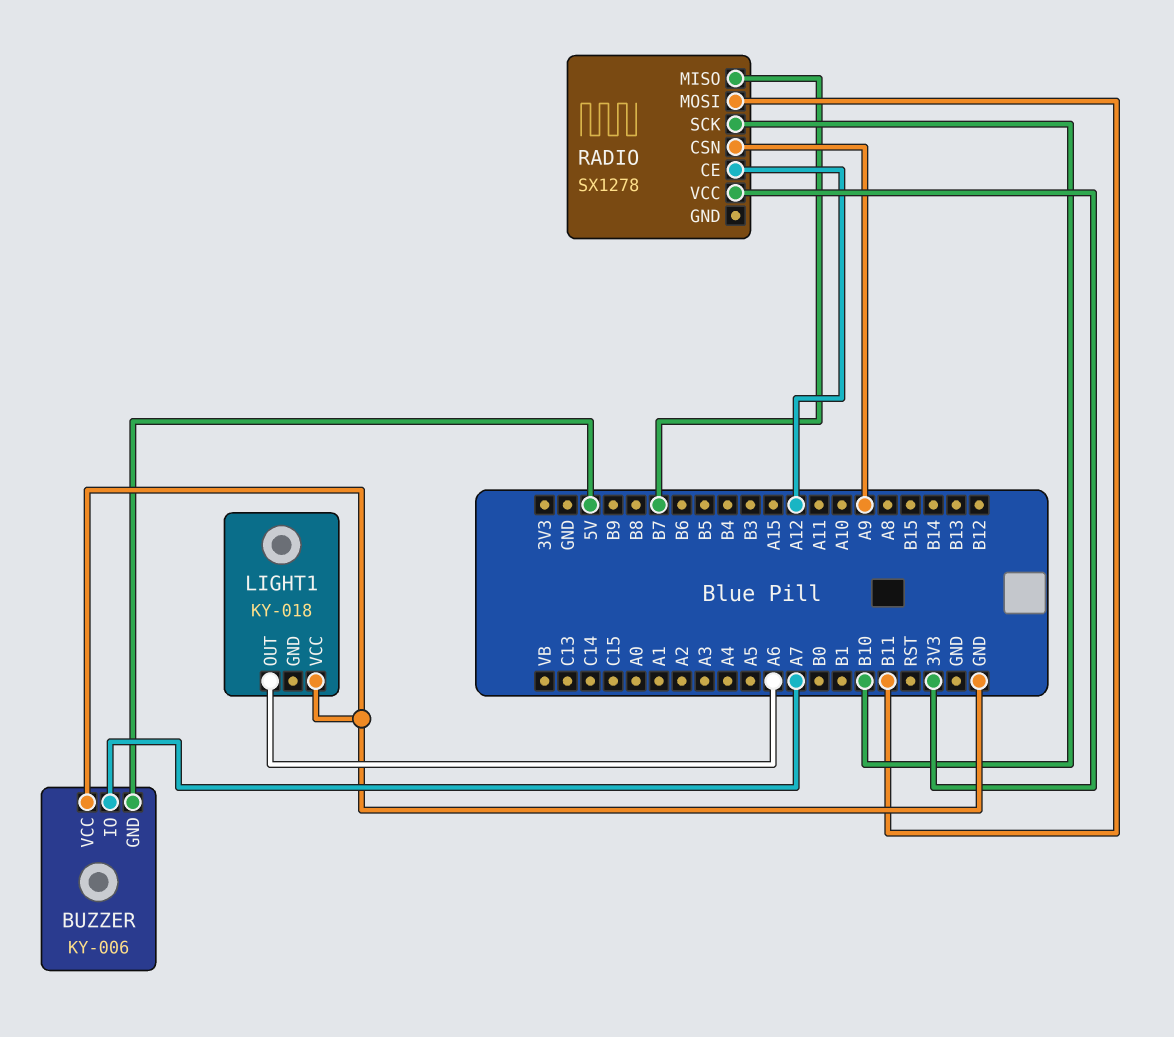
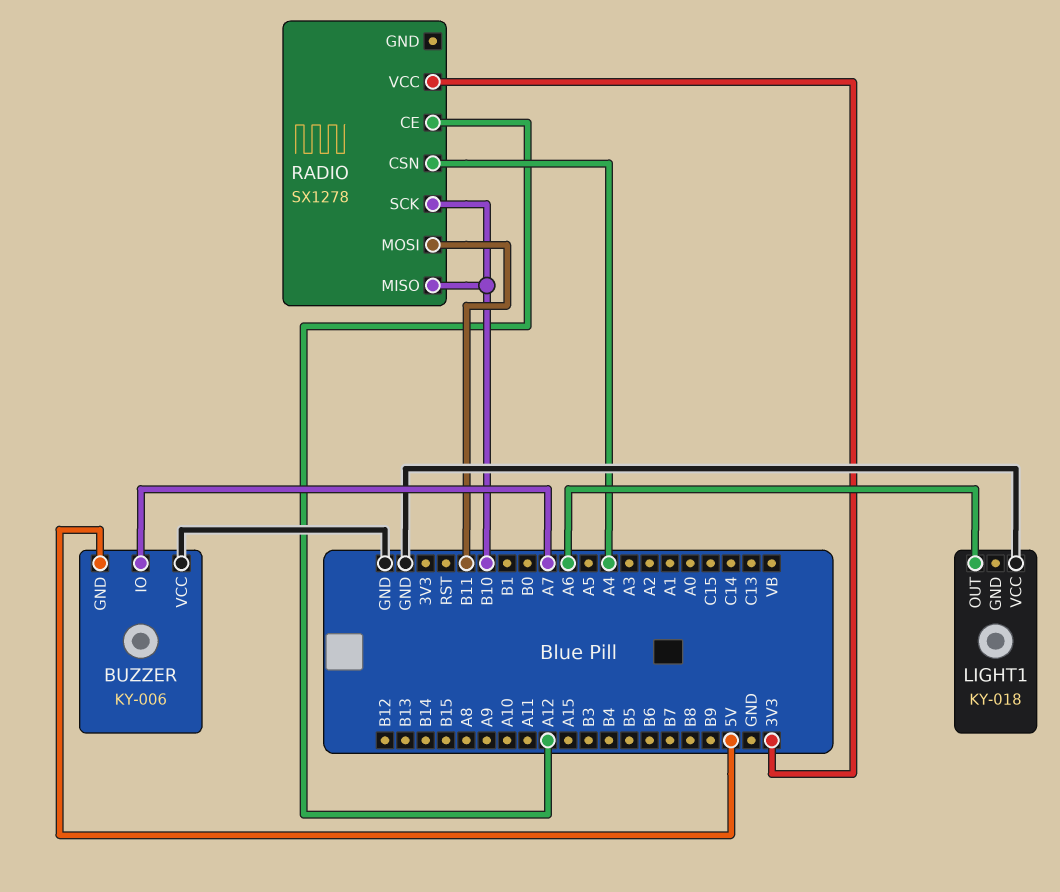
RADIO pin CSN: A9 -> A4
RADIO pin MISO: B7 -> B10

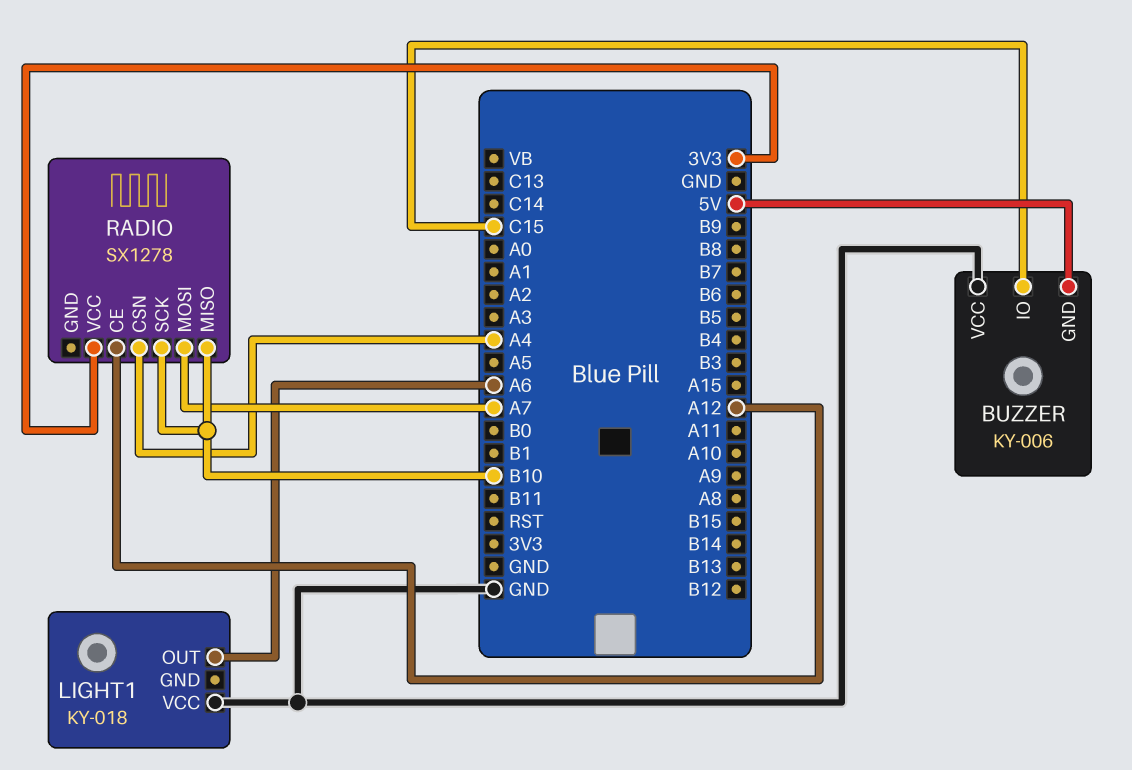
BUZZER pin IO: A7 -> C15
RADIO pin MOSI: B11 -> A7

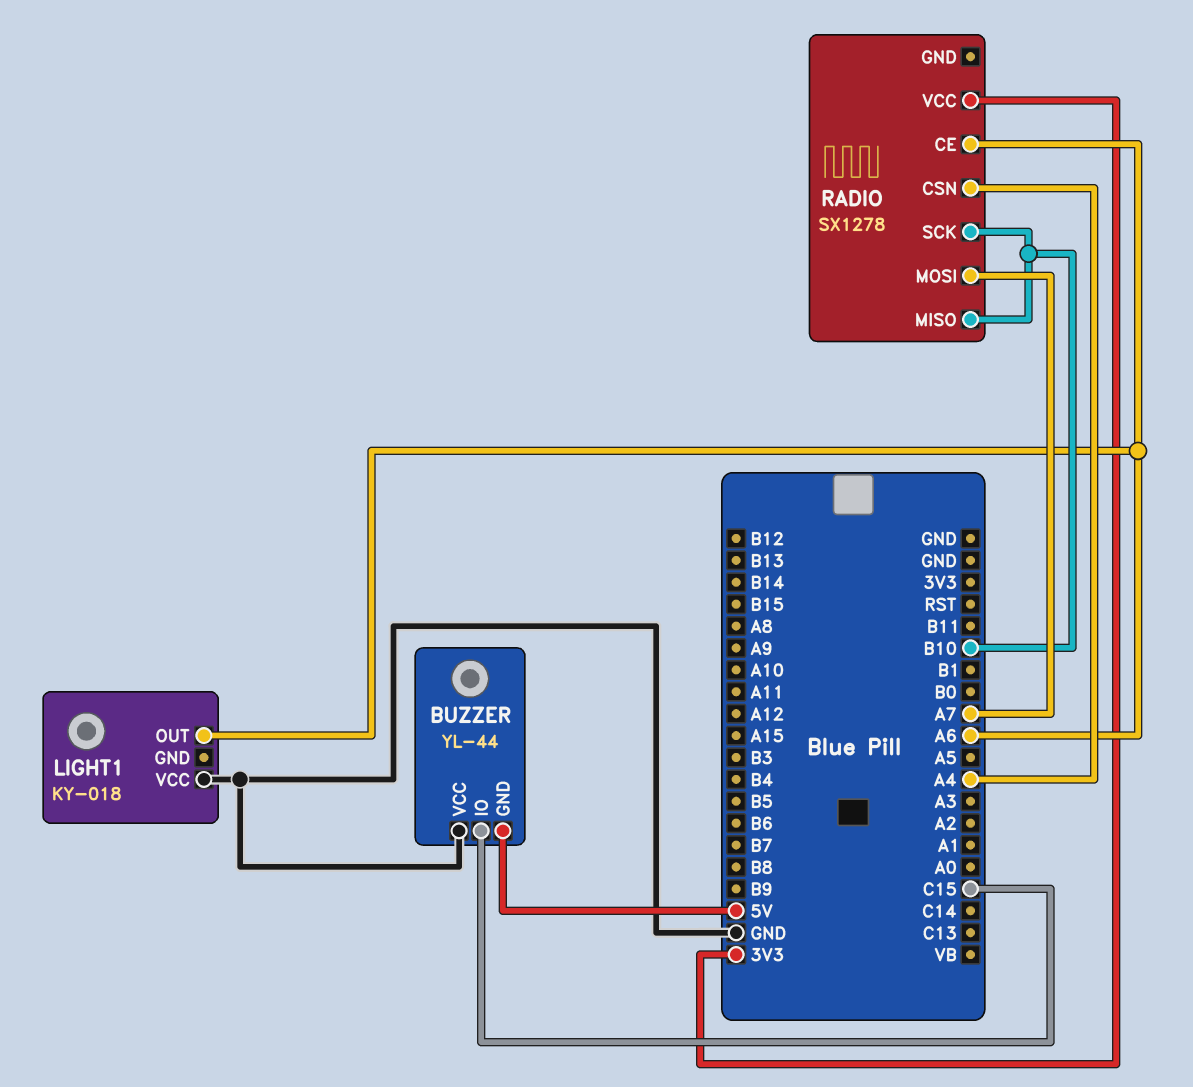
BUZZER: KY-006 -> YL-44
RADIO pin CE: A12 -> A6

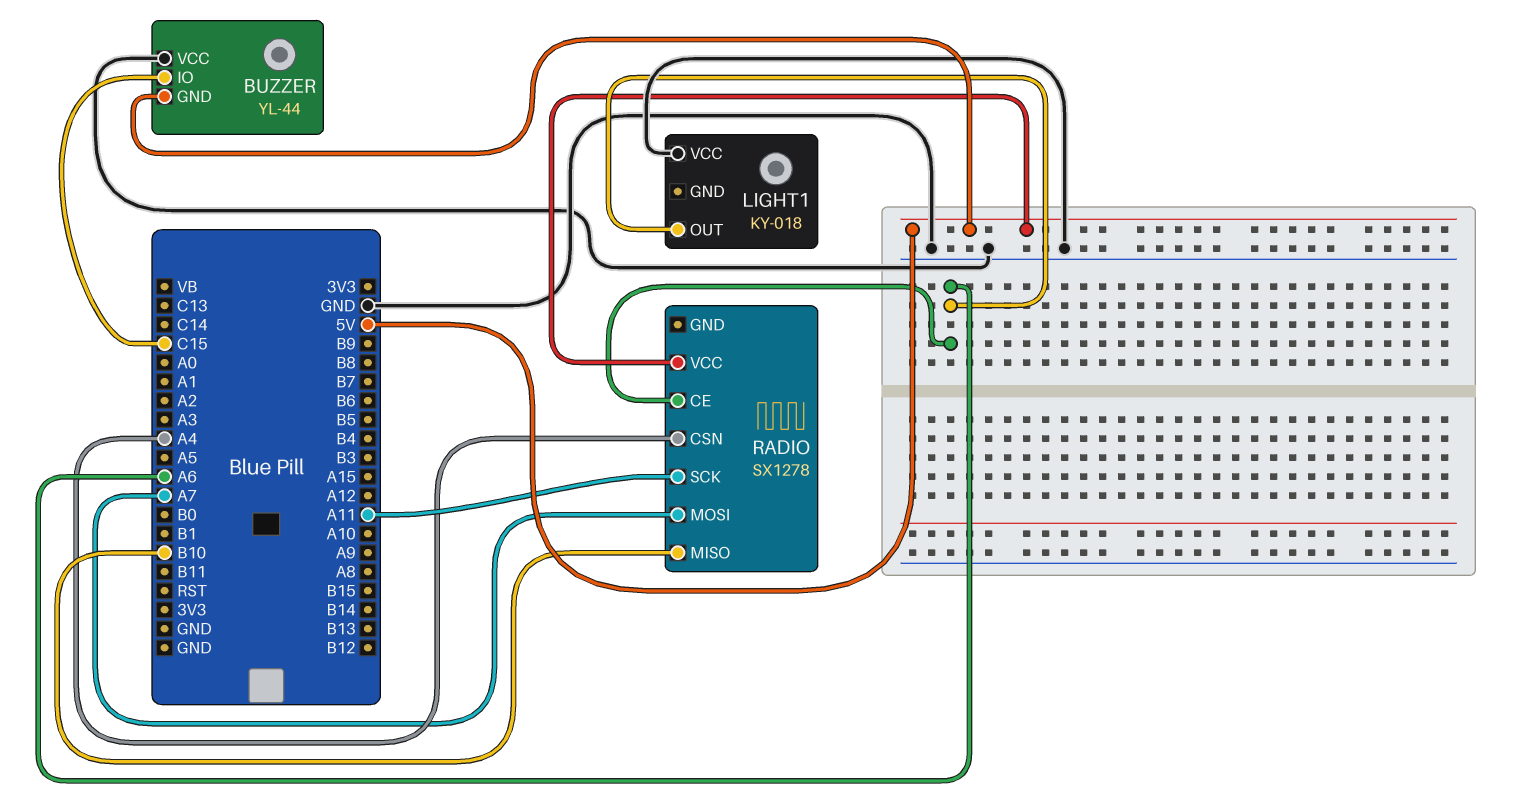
RADIO pin SCK: B10 -> A11
RADIO pin VCC: 3V3 -> 5V

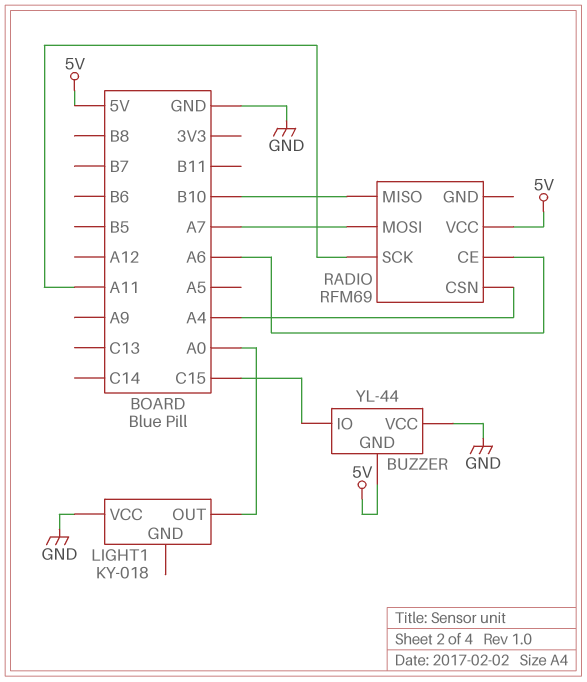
LIGHT1 pin OUT: A6 -> A0
RADIO: SX1278 -> RFM69

